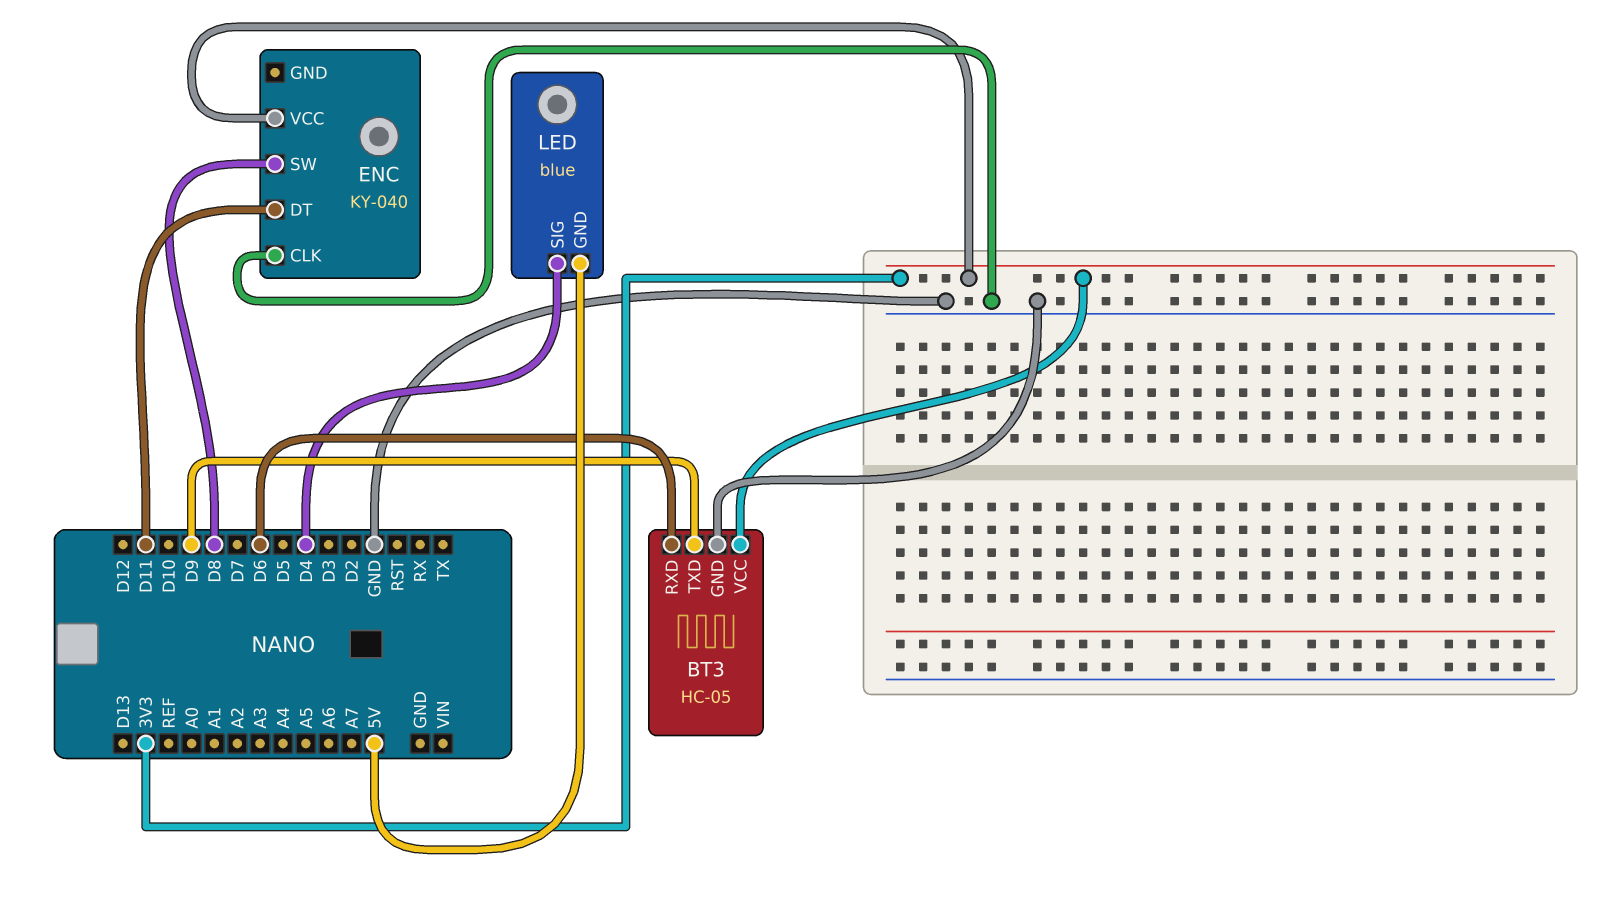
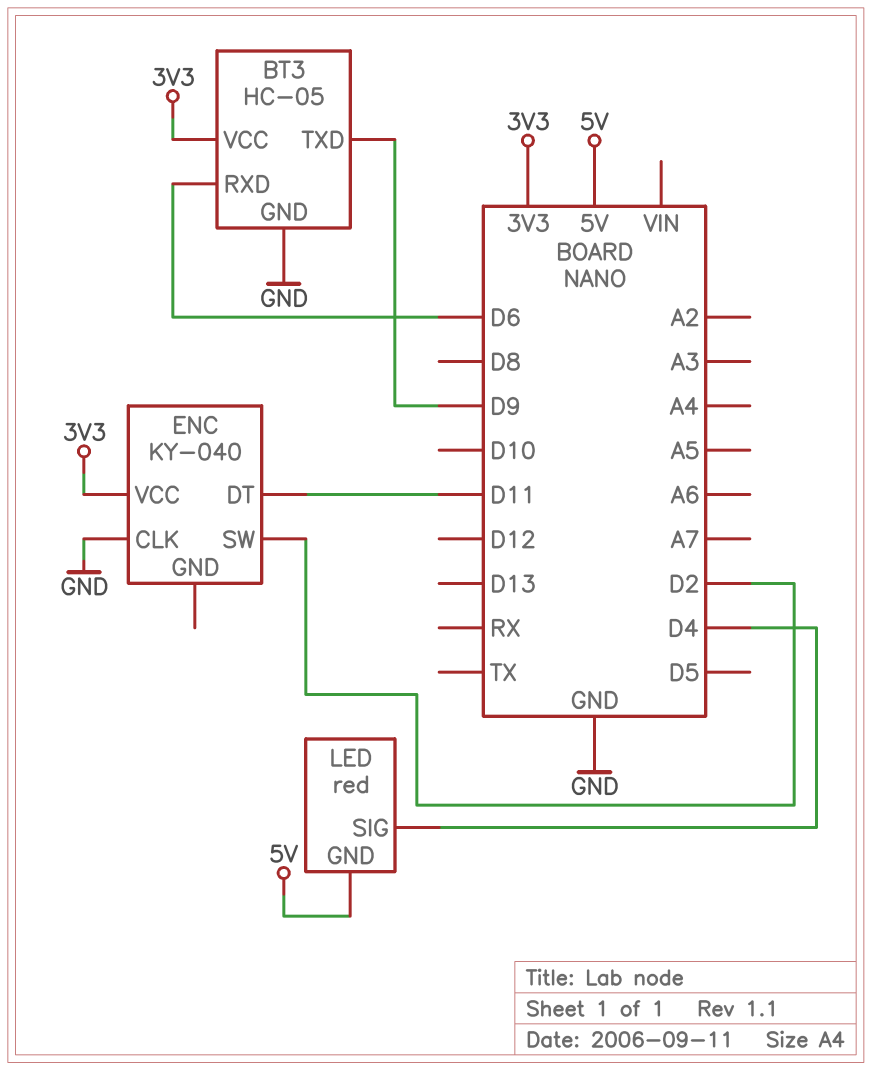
ENC pin SW: D8 -> D2
LED: blue -> red

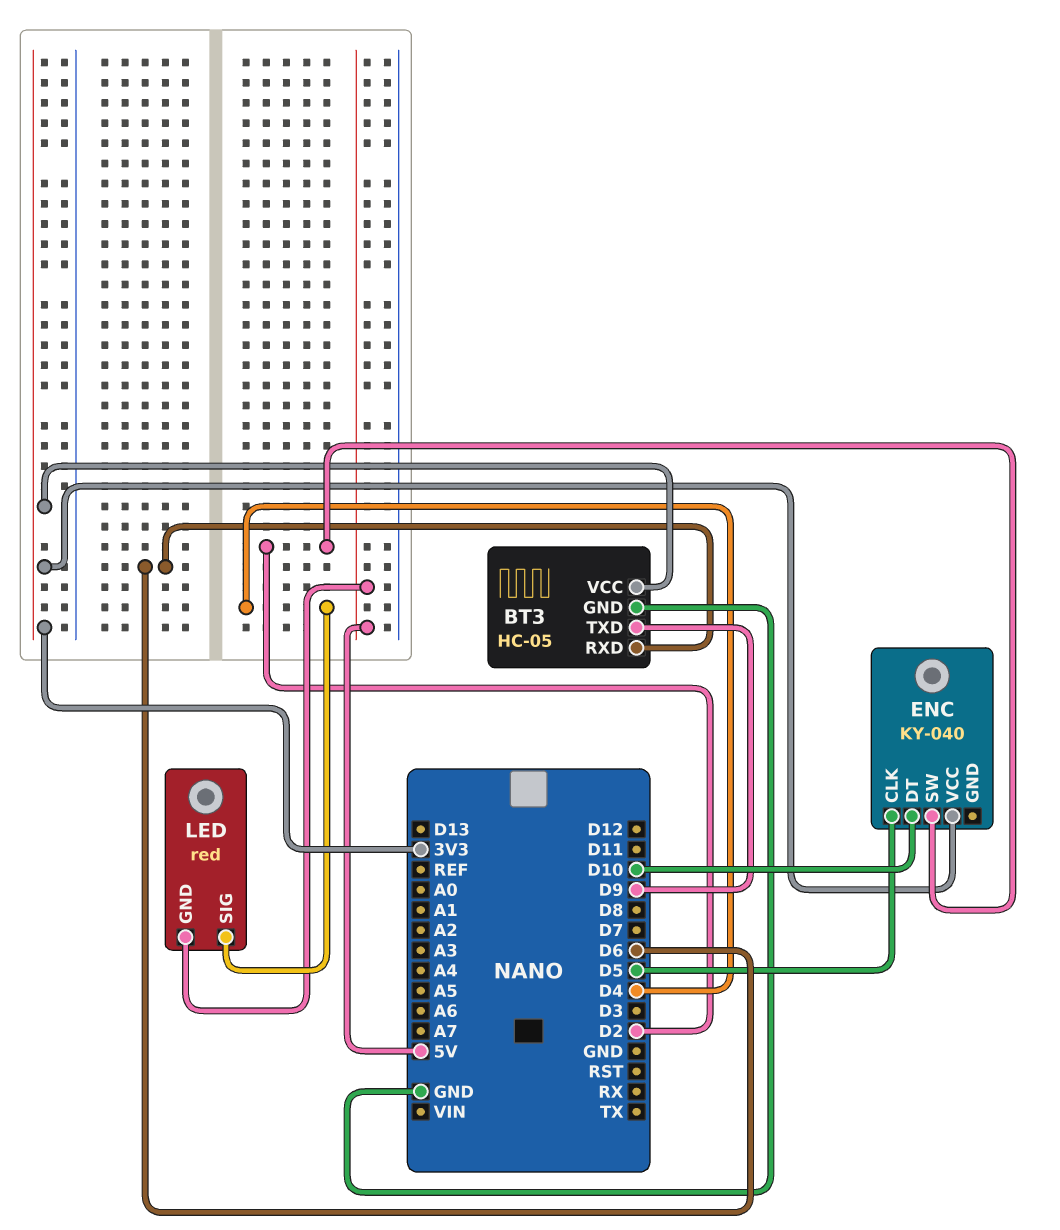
ENC pin CLK: GND -> D5
ENC pin DT: D11 -> D10

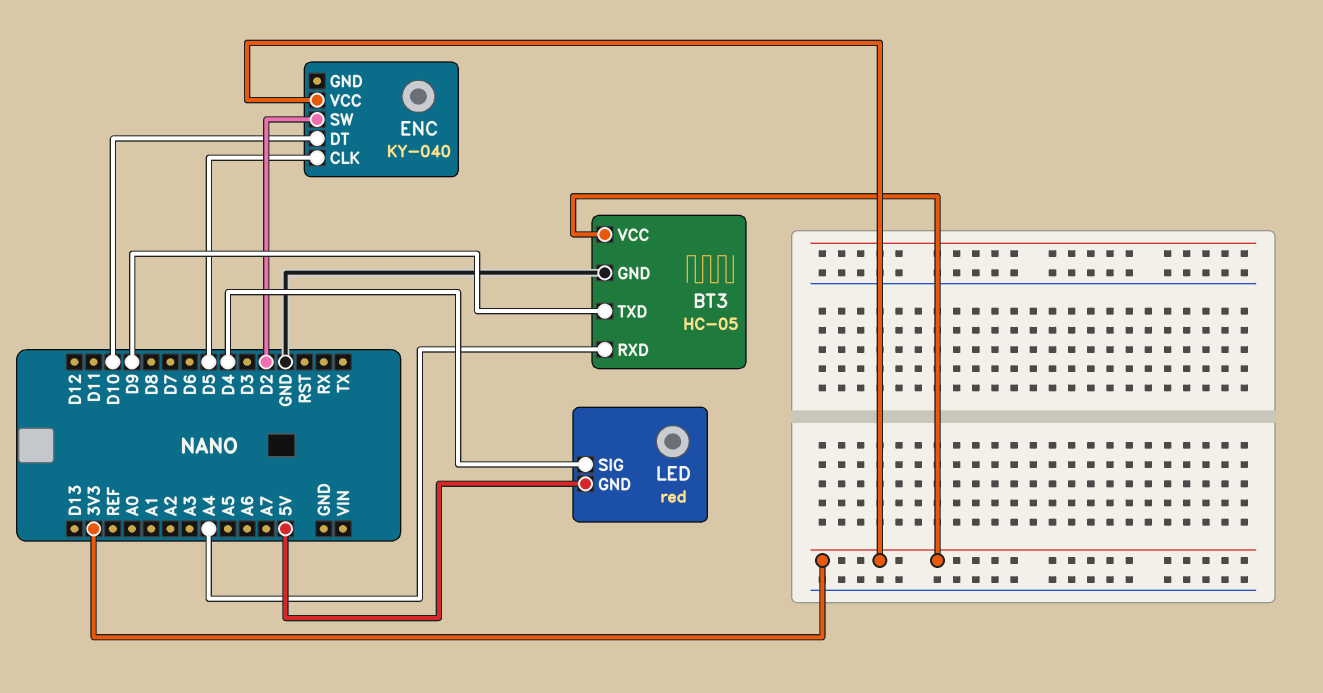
BT3 pin RXD: D6 -> A4

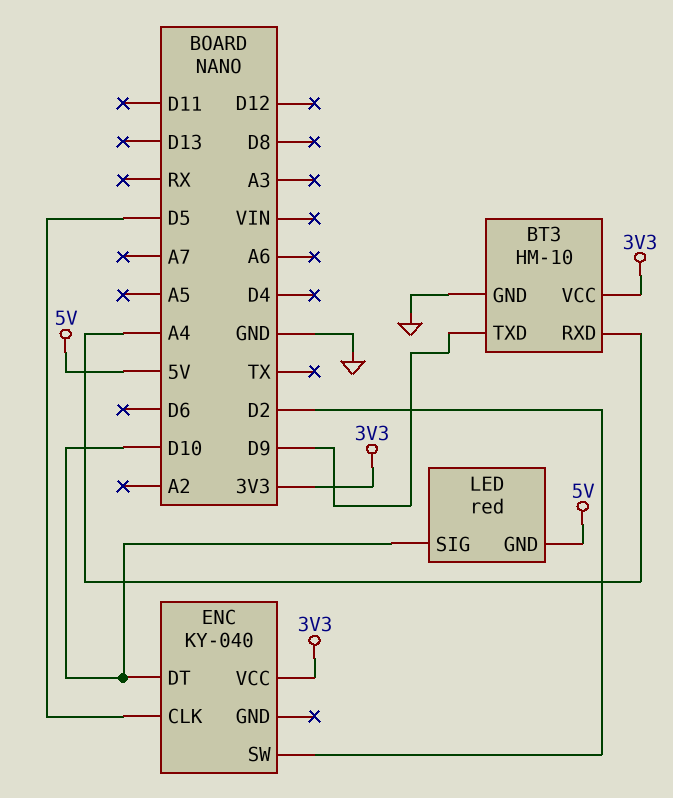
BT3: HC-05 -> HM-10
LED pin SIG: D4 -> D10

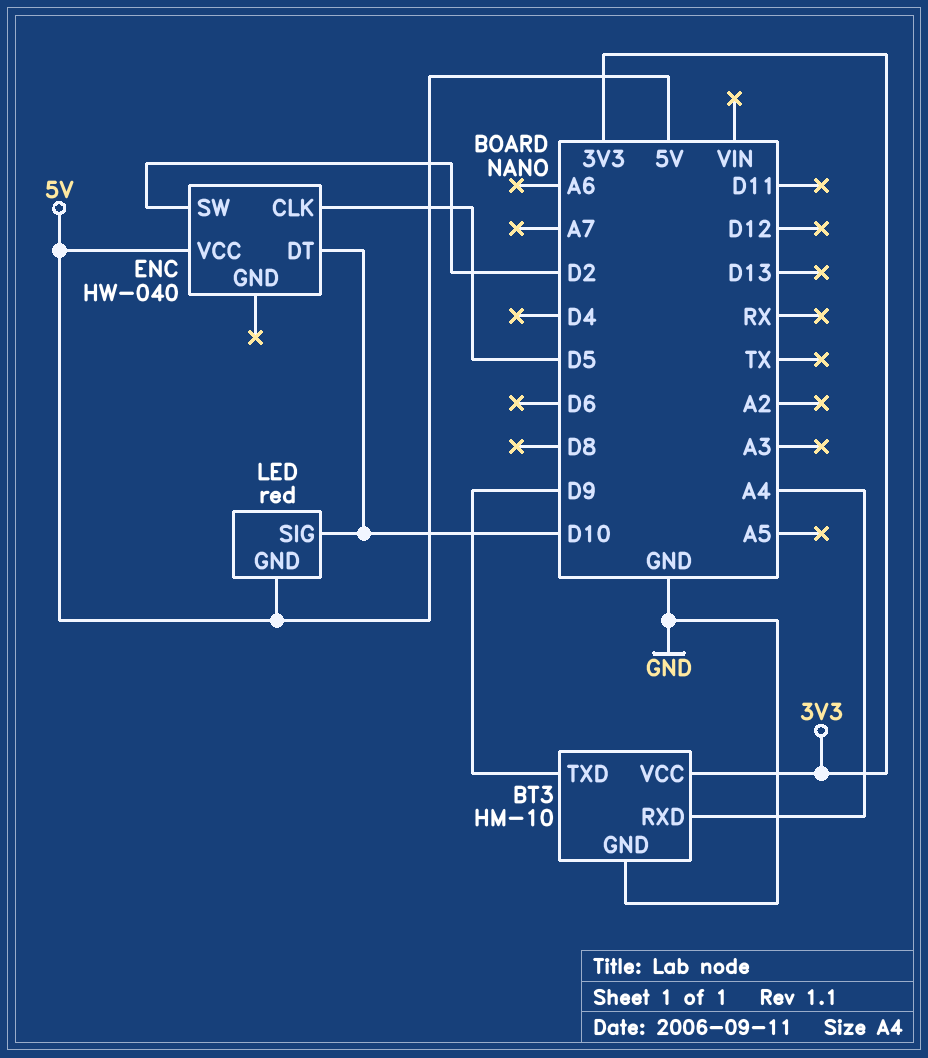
ENC: KY-040 -> HW-040
ENC pin VCC: 3V3 -> 5V

